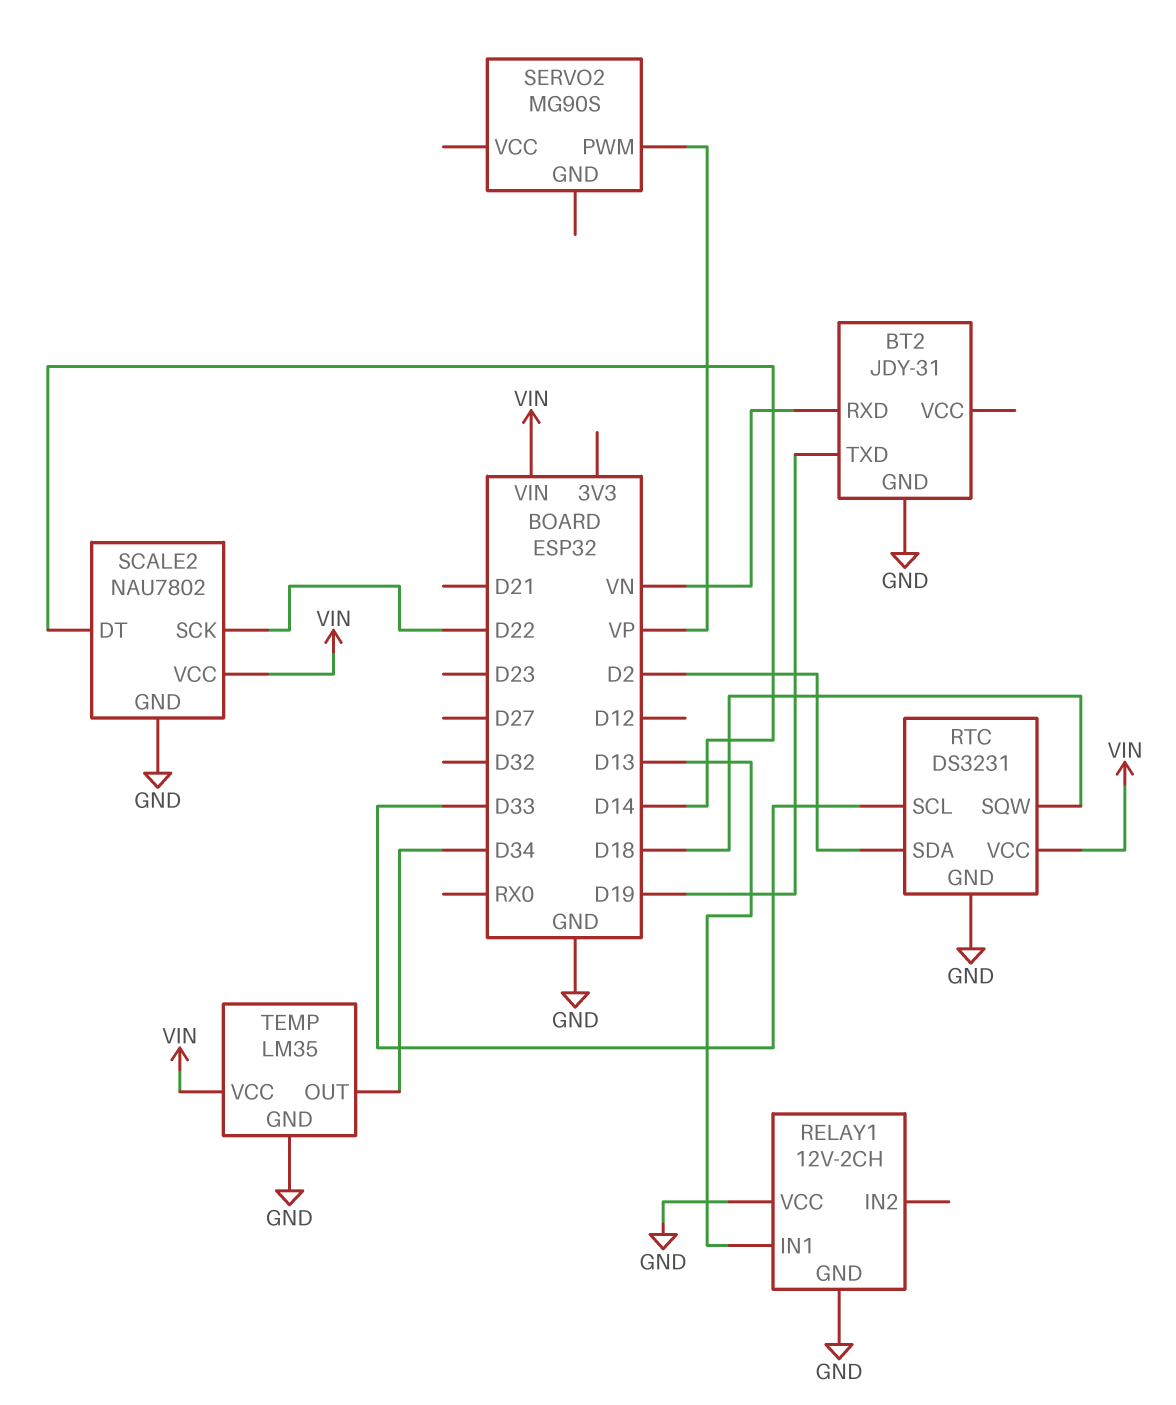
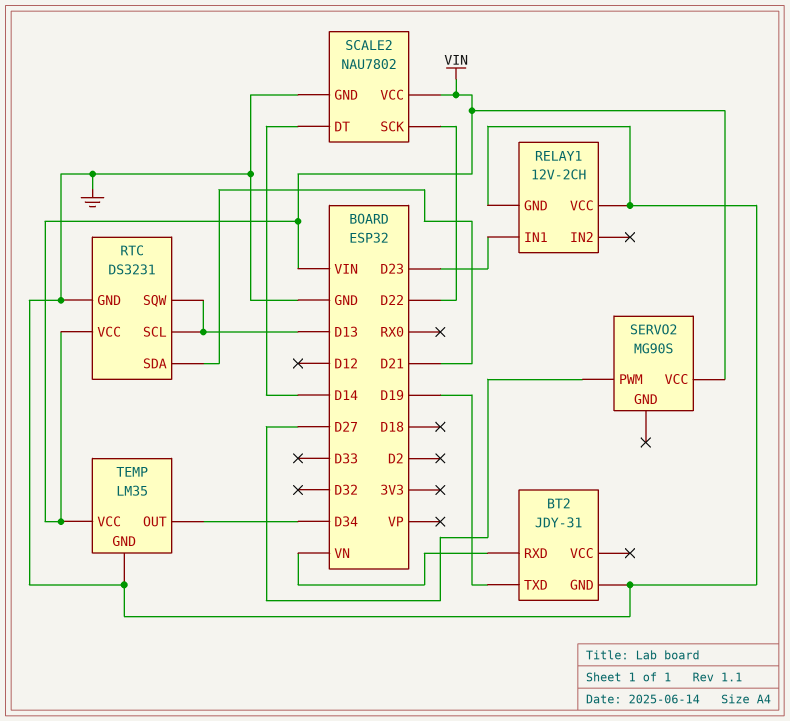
RELAY1 pin IN1: D13 -> D23
RTC pin SCL: D33 -> D13
RTC pin SDA: D2 -> D21
RTC pin SQW: D18 -> D13
SERVO2 pin PWM: VP -> D27
SERVO2 pin VCC: none -> VIN

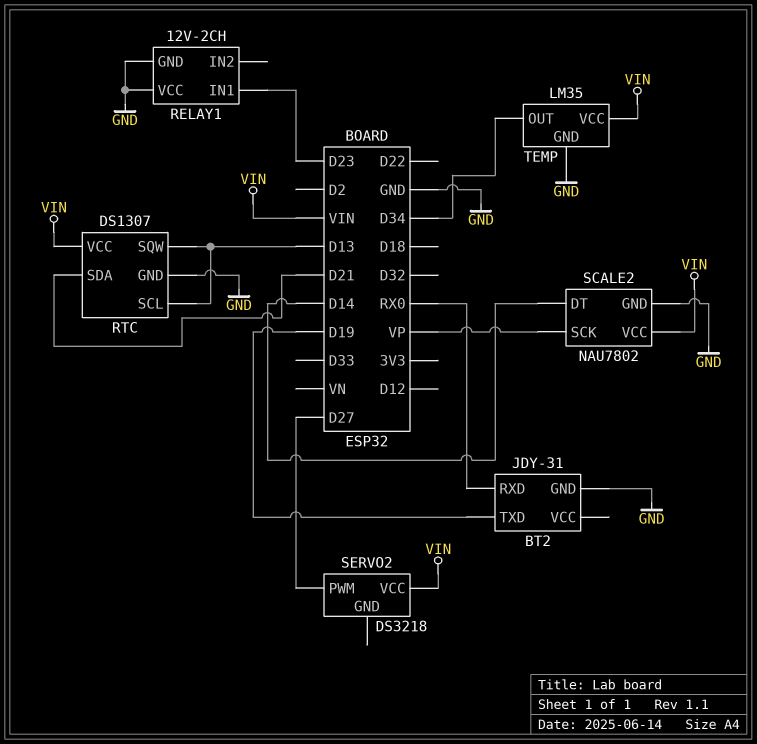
BT2 pin RXD: VN -> RX0
RTC: DS3231 -> DS1307
SCALE2 pin SCK: D22 -> VP
SERVO2: MG90S -> DS3218

